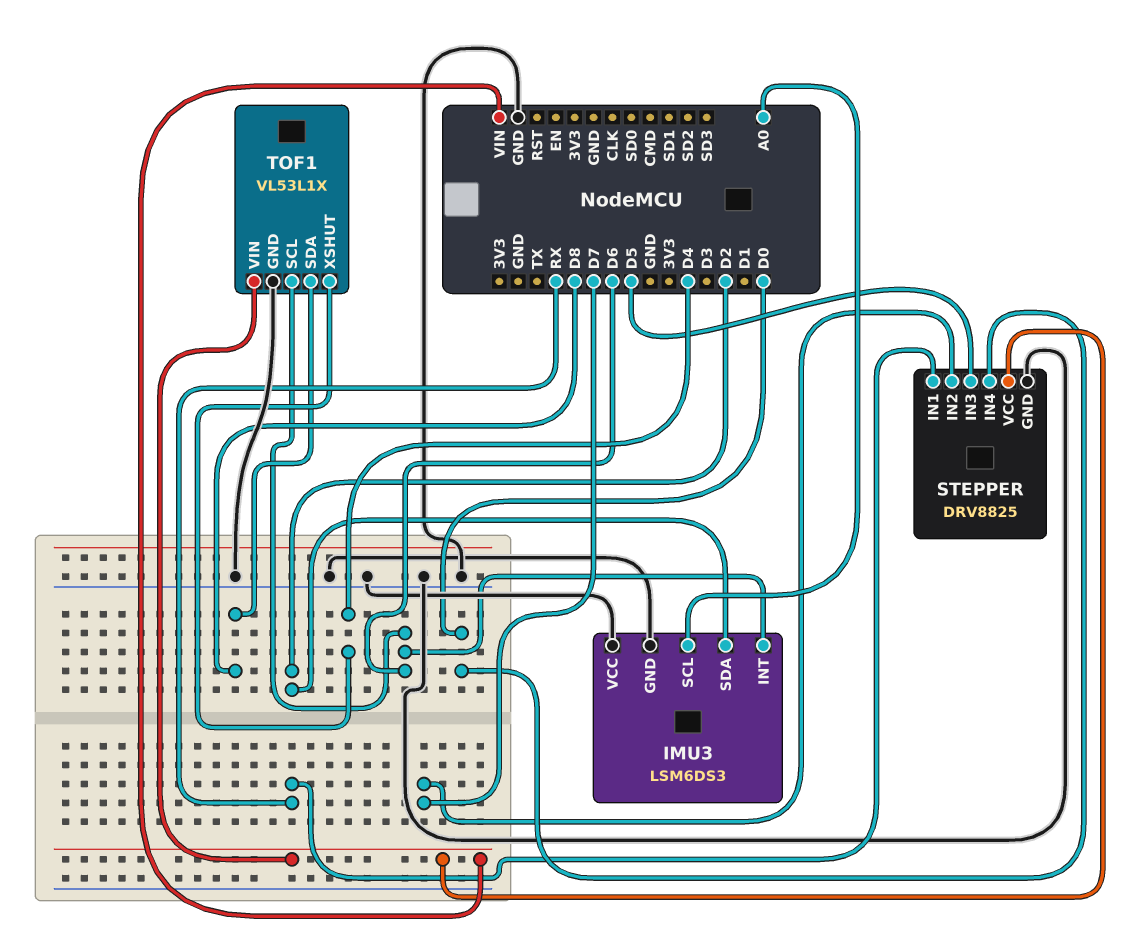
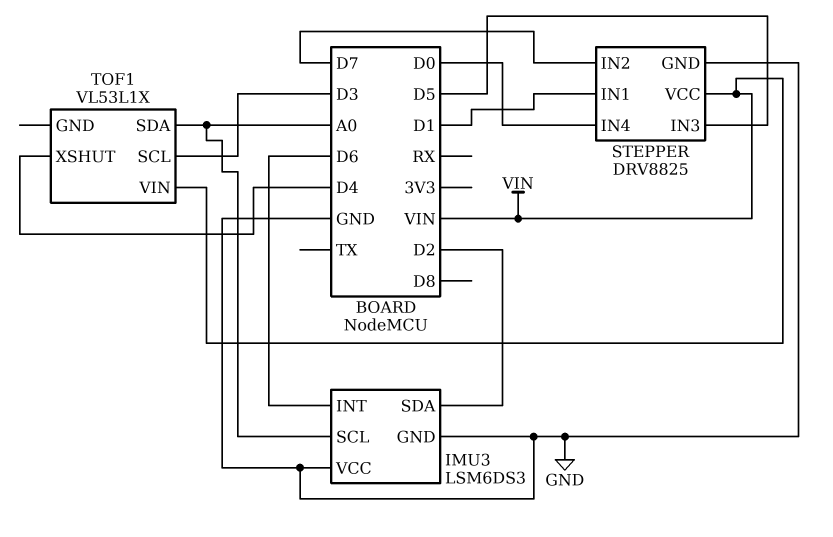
STEPPER pin IN1: RX -> D1
TOF1 pin GND: GND -> none
TOF1 pin SCL: D6 -> D3
TOF1 pin SDA: D8 -> A0

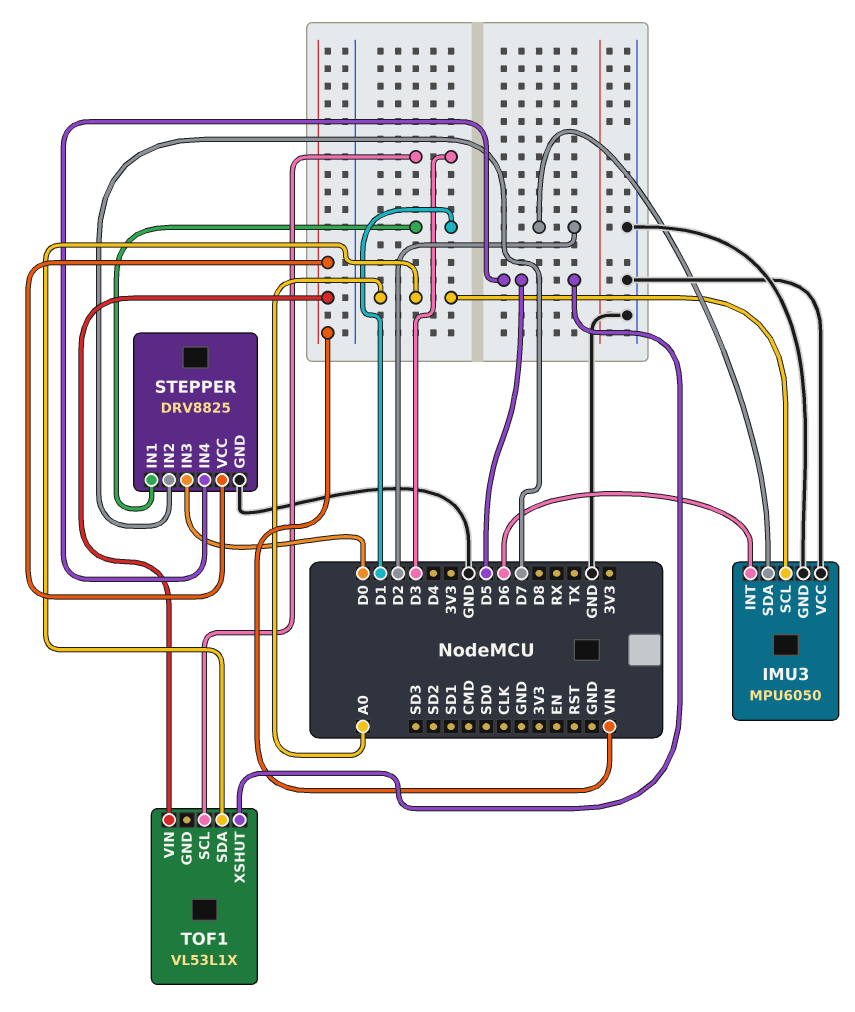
IMU3: LSM6DS3 -> MPU6050
STEPPER pin IN3: D5 -> D0
STEPPER pin IN4: D0 -> D5
TOF1 pin XSHUT: D4 -> D5

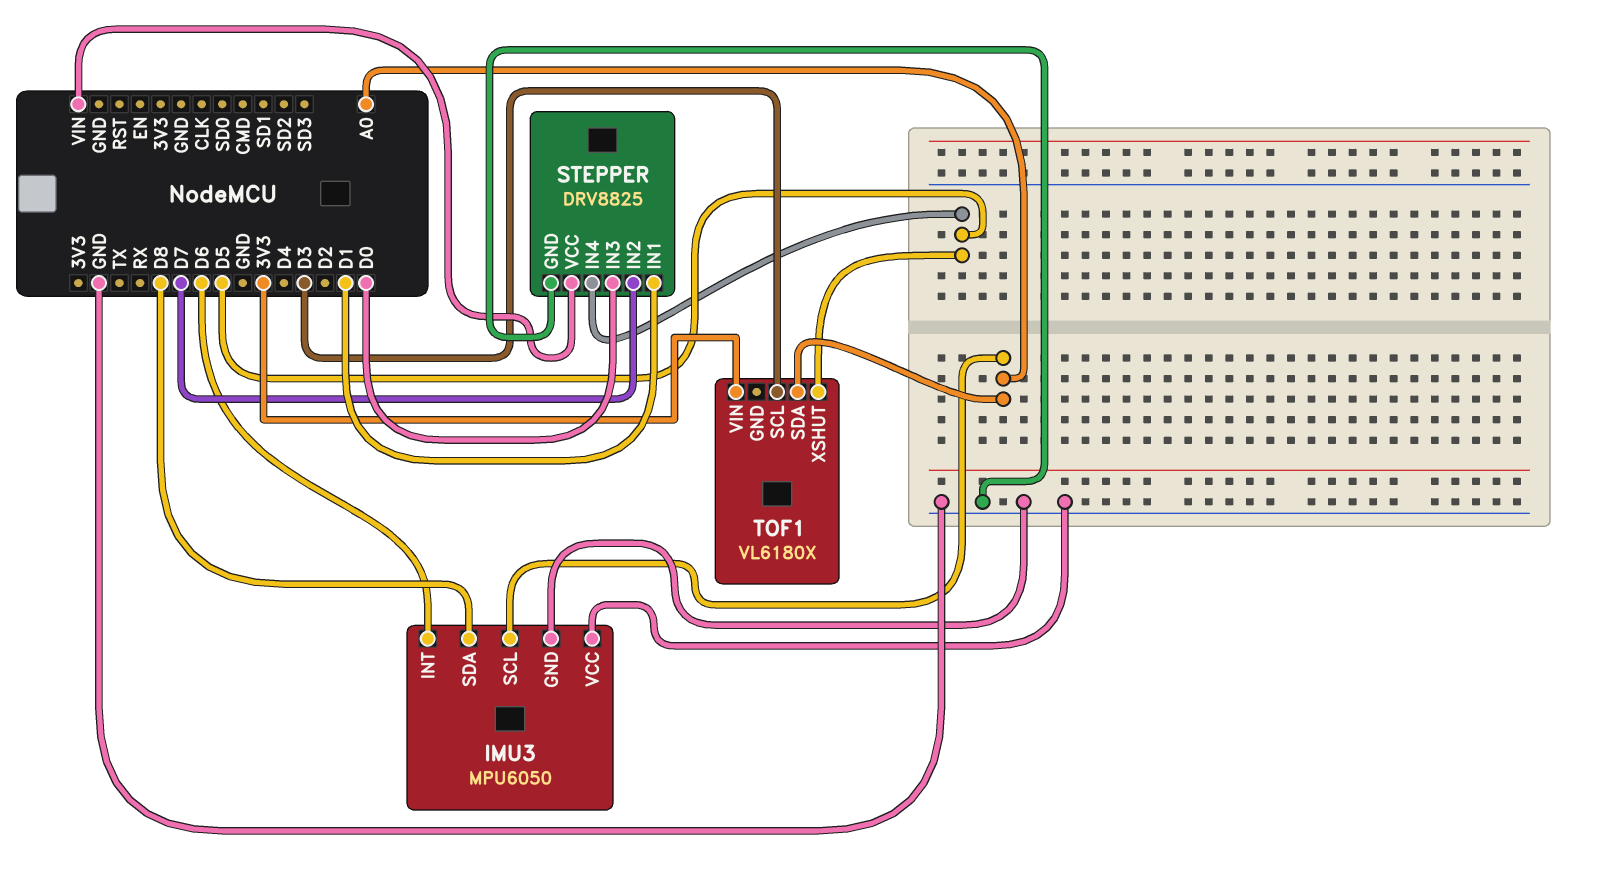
IMU3 pin SDA: D2 -> D8
TOF1: VL53L1X -> VL6180X
TOF1 pin VIN: VIN -> 3V3

